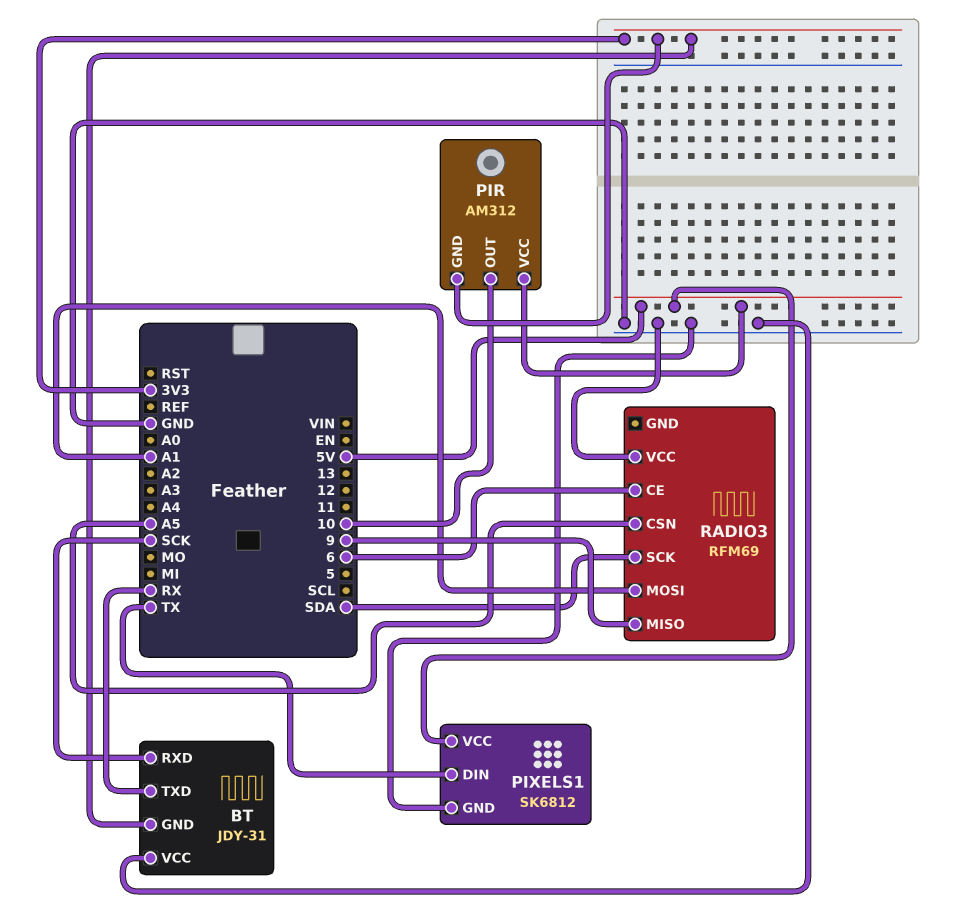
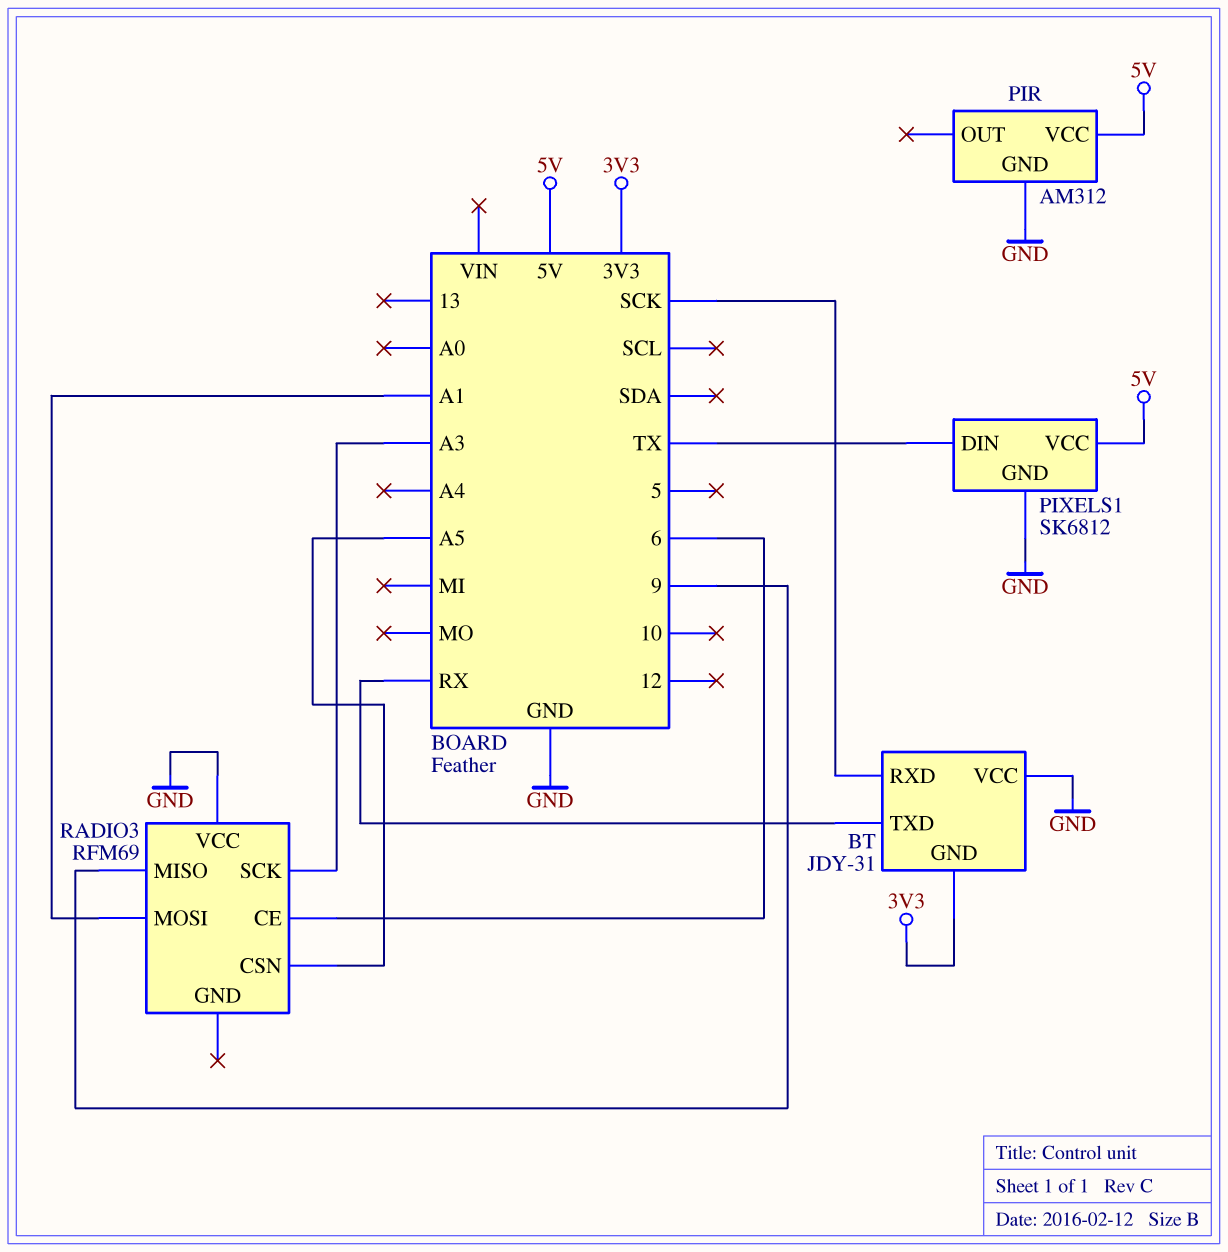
PIR pin GND: 3V3 -> GND
PIR pin OUT: 10 -> none
RADIO3 pin SCK: SDA -> A3

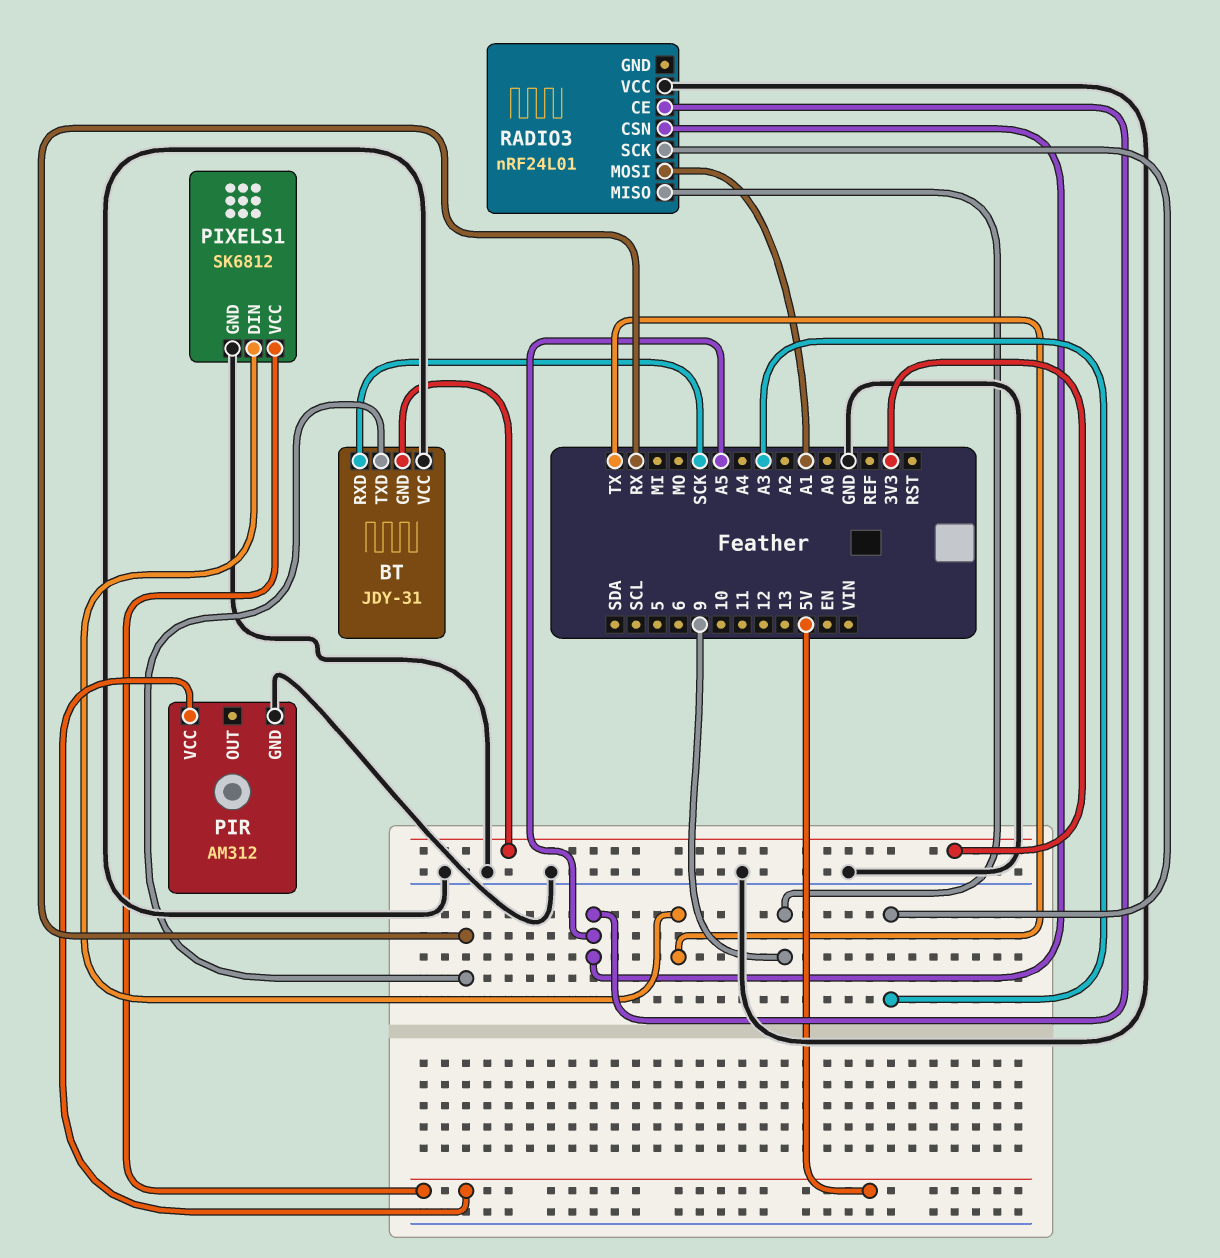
RADIO3: RFM69 -> nRF24L01
RADIO3 pin CE: 6 -> A5

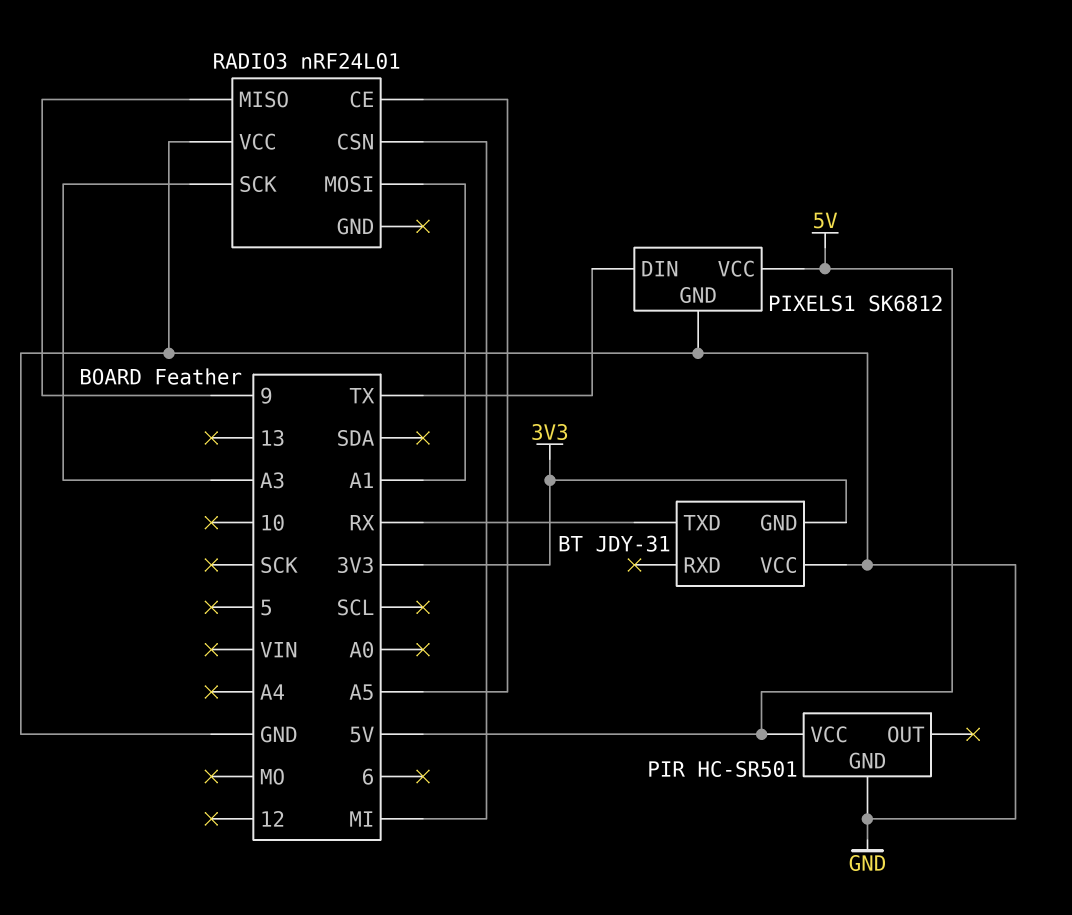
BT pin RXD: SCK -> none
PIR: AM312 -> HC-SR501
RADIO3 pin CSN: A5 -> MI

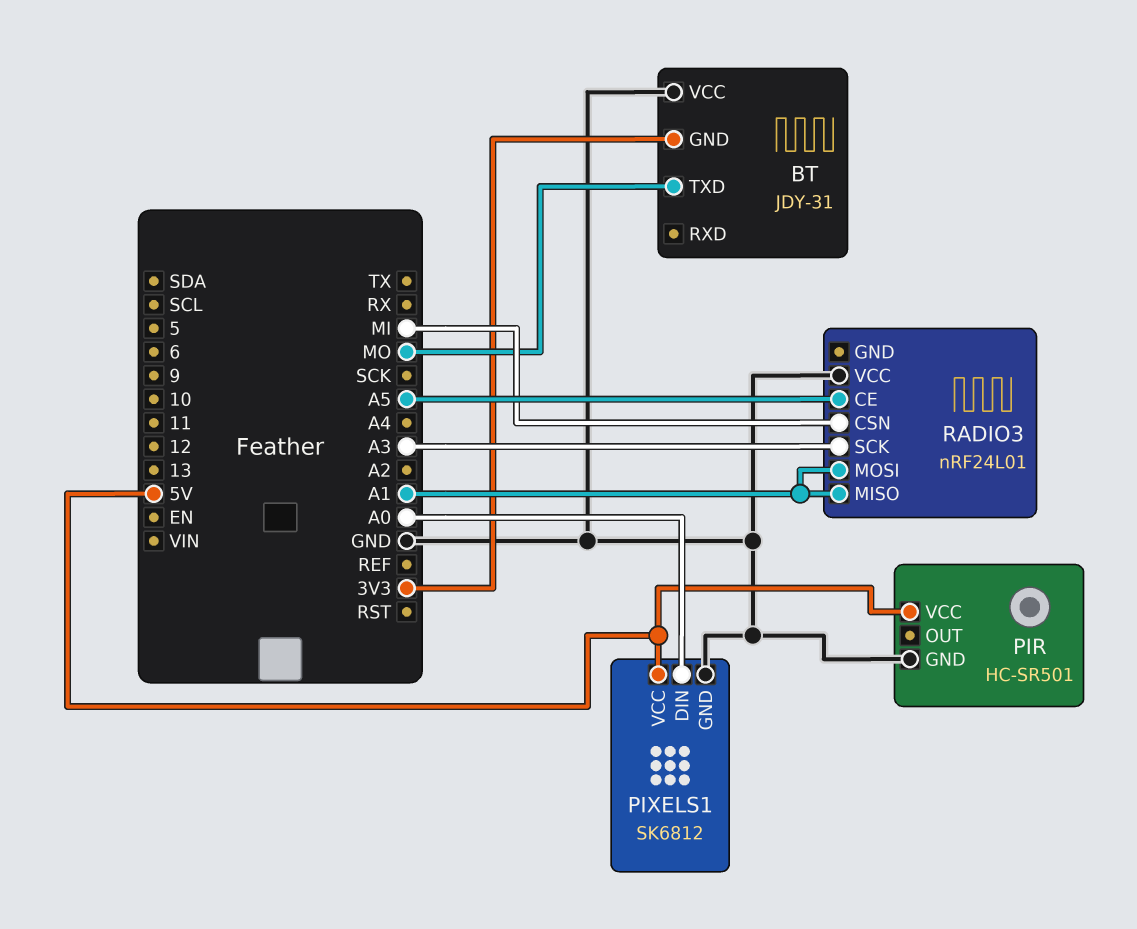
BT pin TXD: RX -> MO
PIXELS1 pin DIN: TX -> A0
RADIO3 pin MISO: 9 -> A1

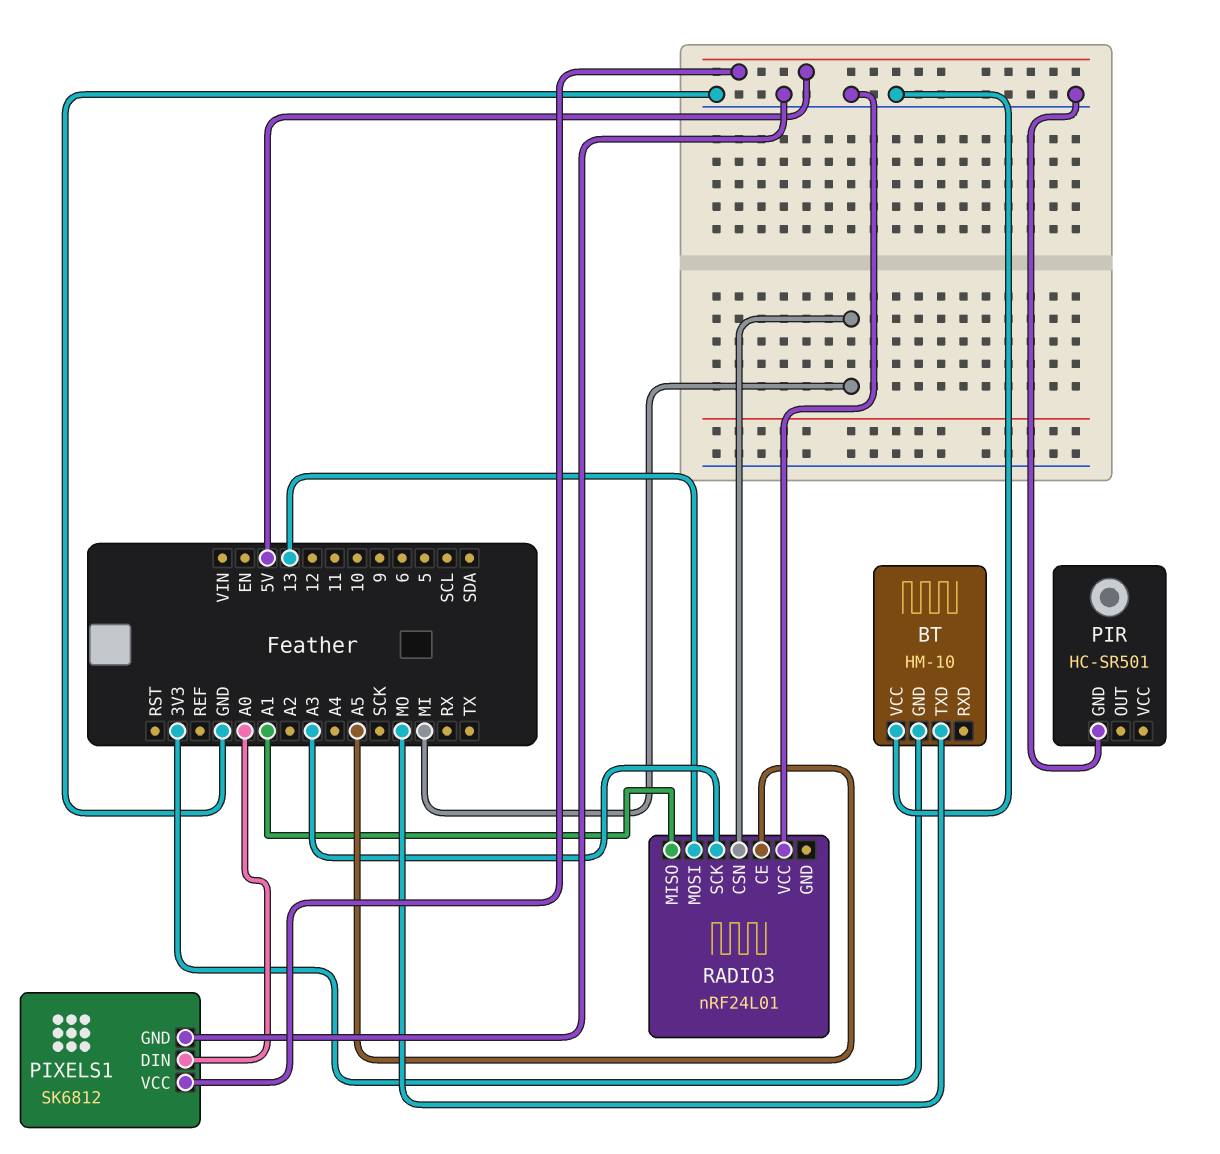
BT: JDY-31 -> HM-10
PIR pin VCC: 5V -> none
RADIO3 pin MOSI: A1 -> 13

